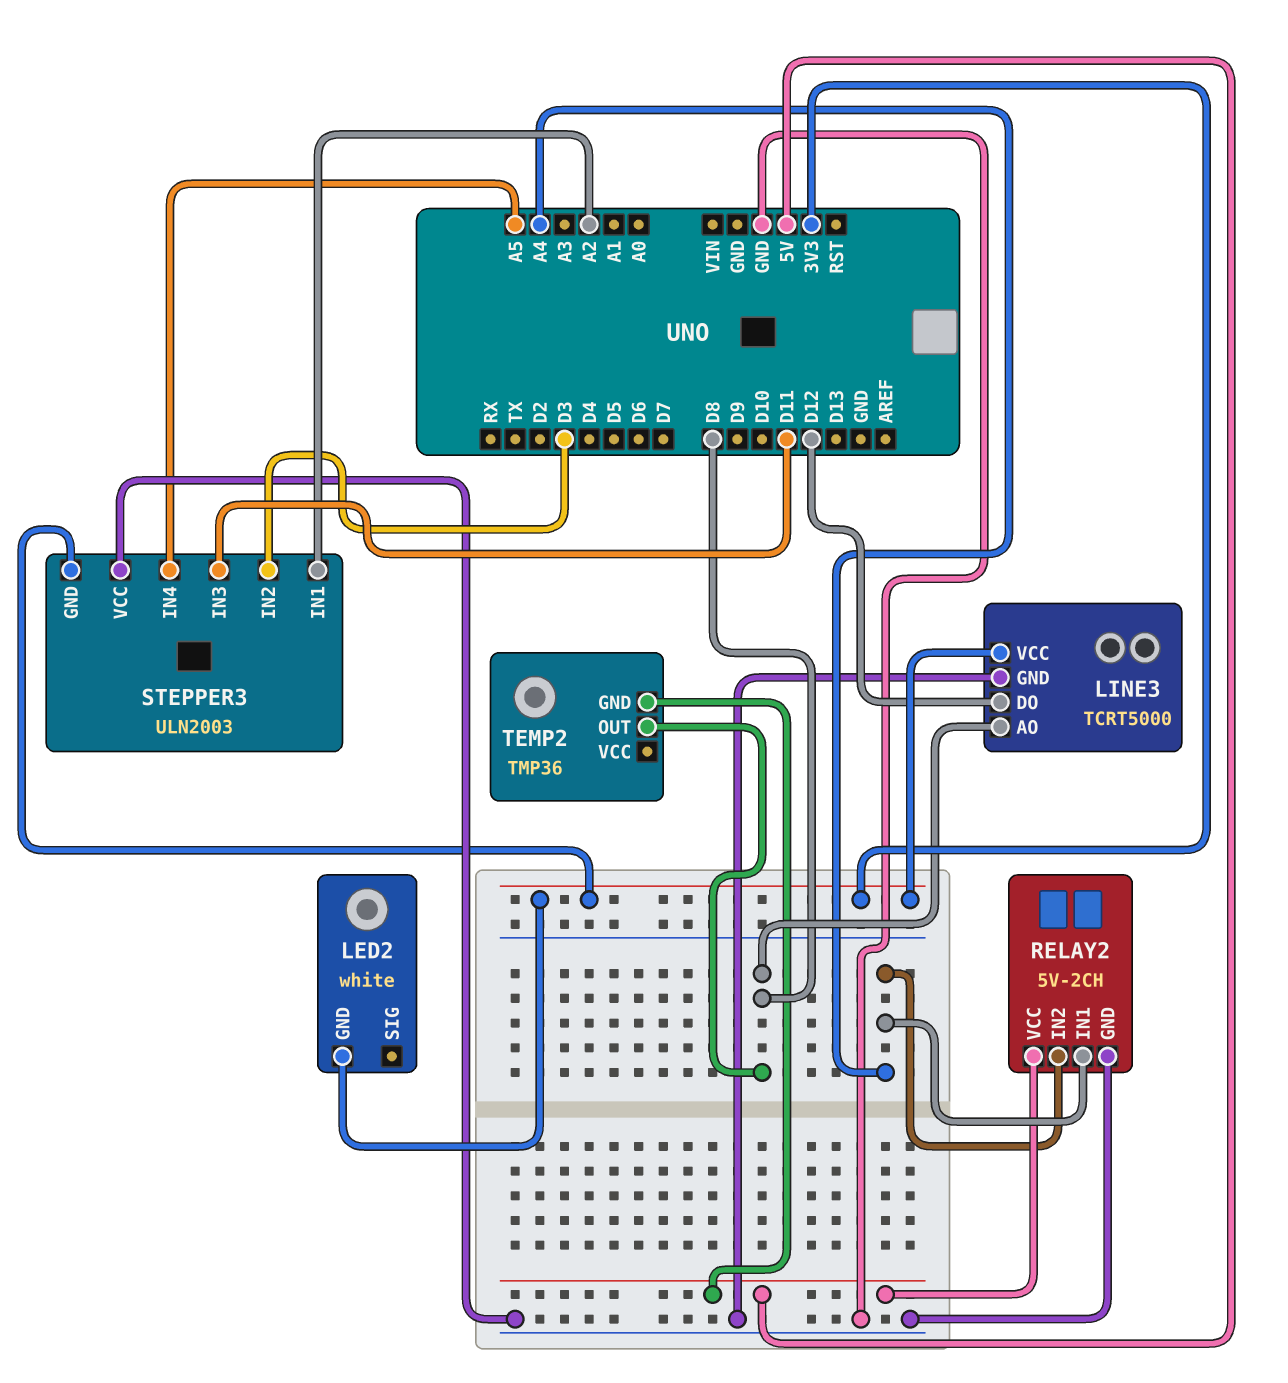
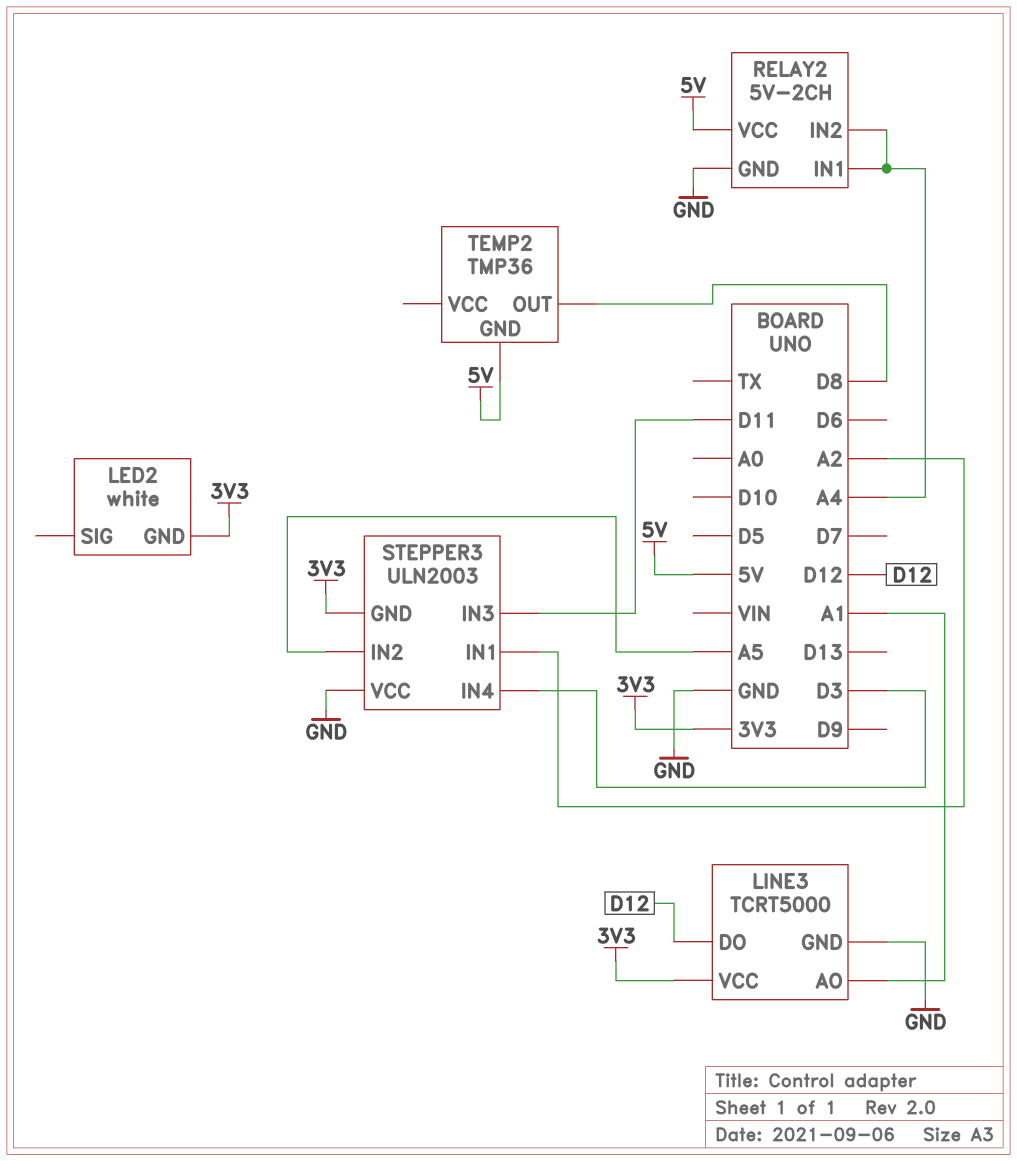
LINE3 pin AO: D8 -> A1
STEPPER3 pin IN2: D3 -> A5
STEPPER3 pin IN4: A5 -> D3

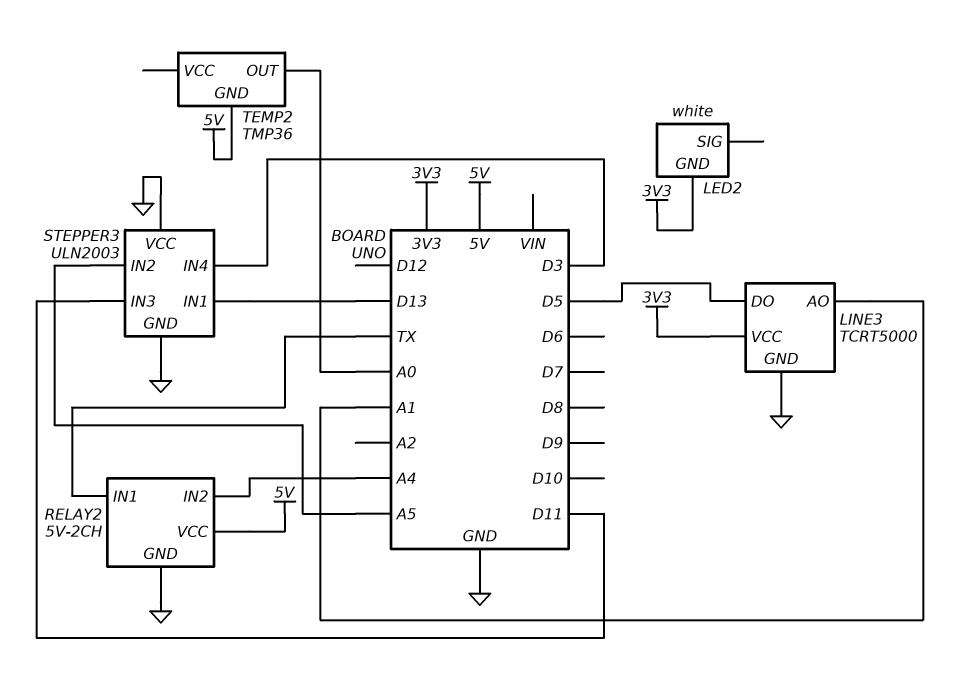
LINE3 pin DO: D12 -> D5
RELAY2 pin IN1: A4 -> TX
STEPPER3 pin GND: 3V3 -> GND
STEPPER3 pin IN1: A2 -> D13
TEMP2 pin OUT: D8 -> A0

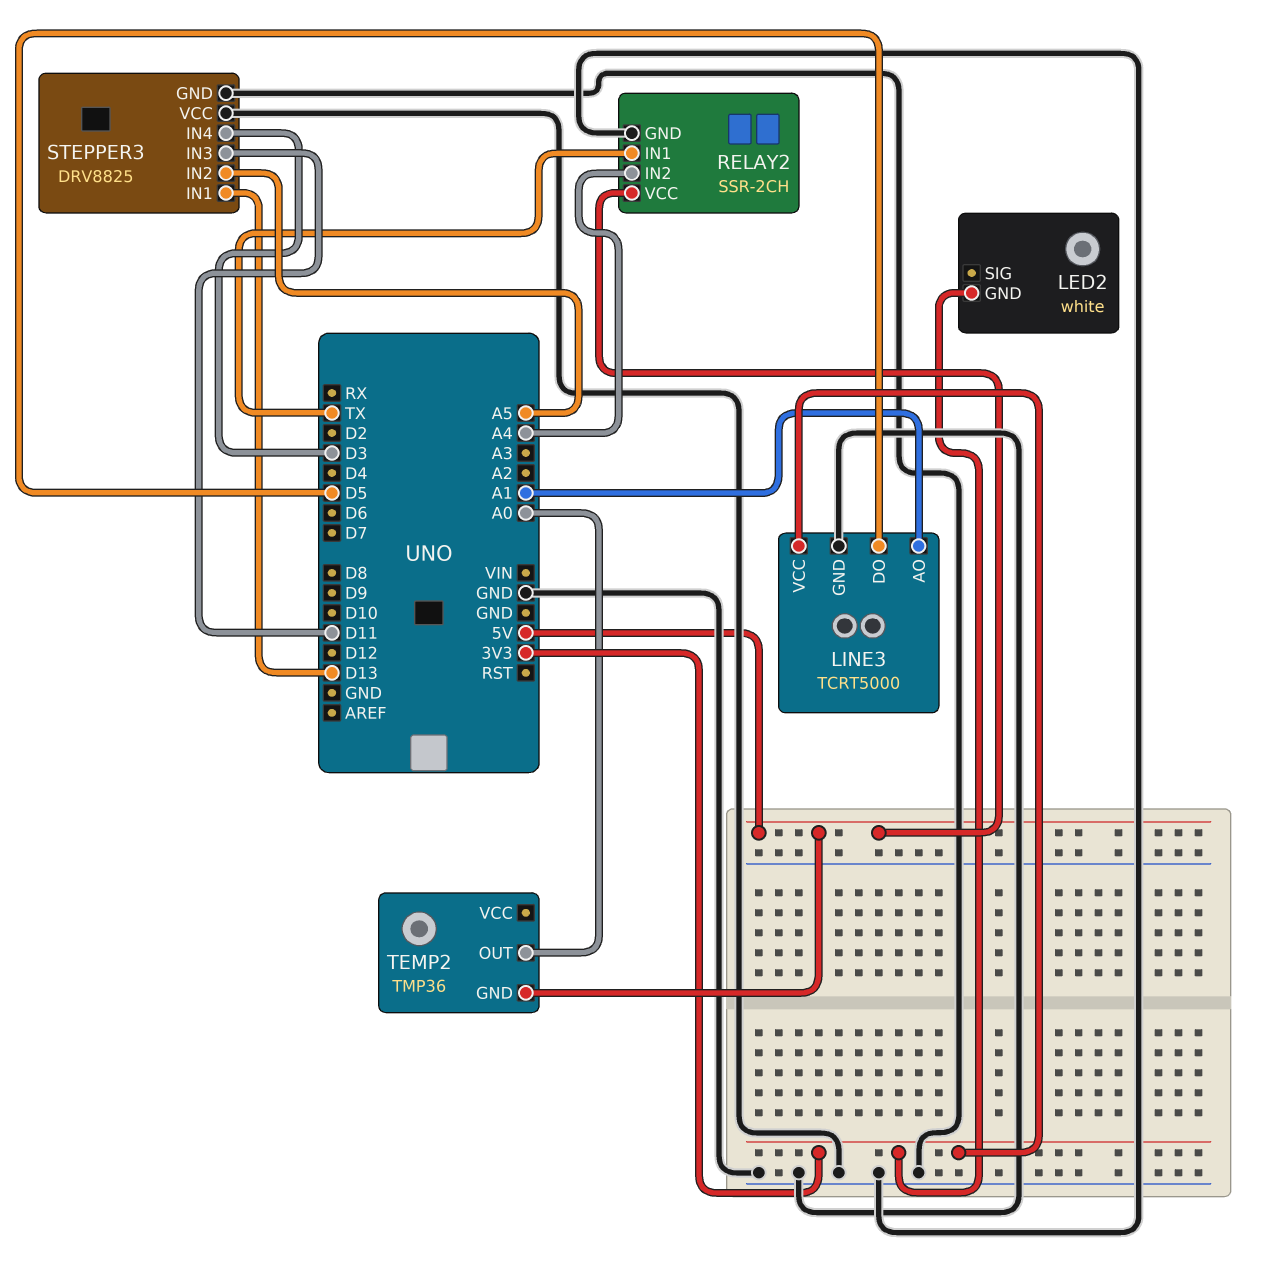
RELAY2: 5V-2CH -> SSR-2CH
STEPPER3: ULN2003 -> DRV8825

